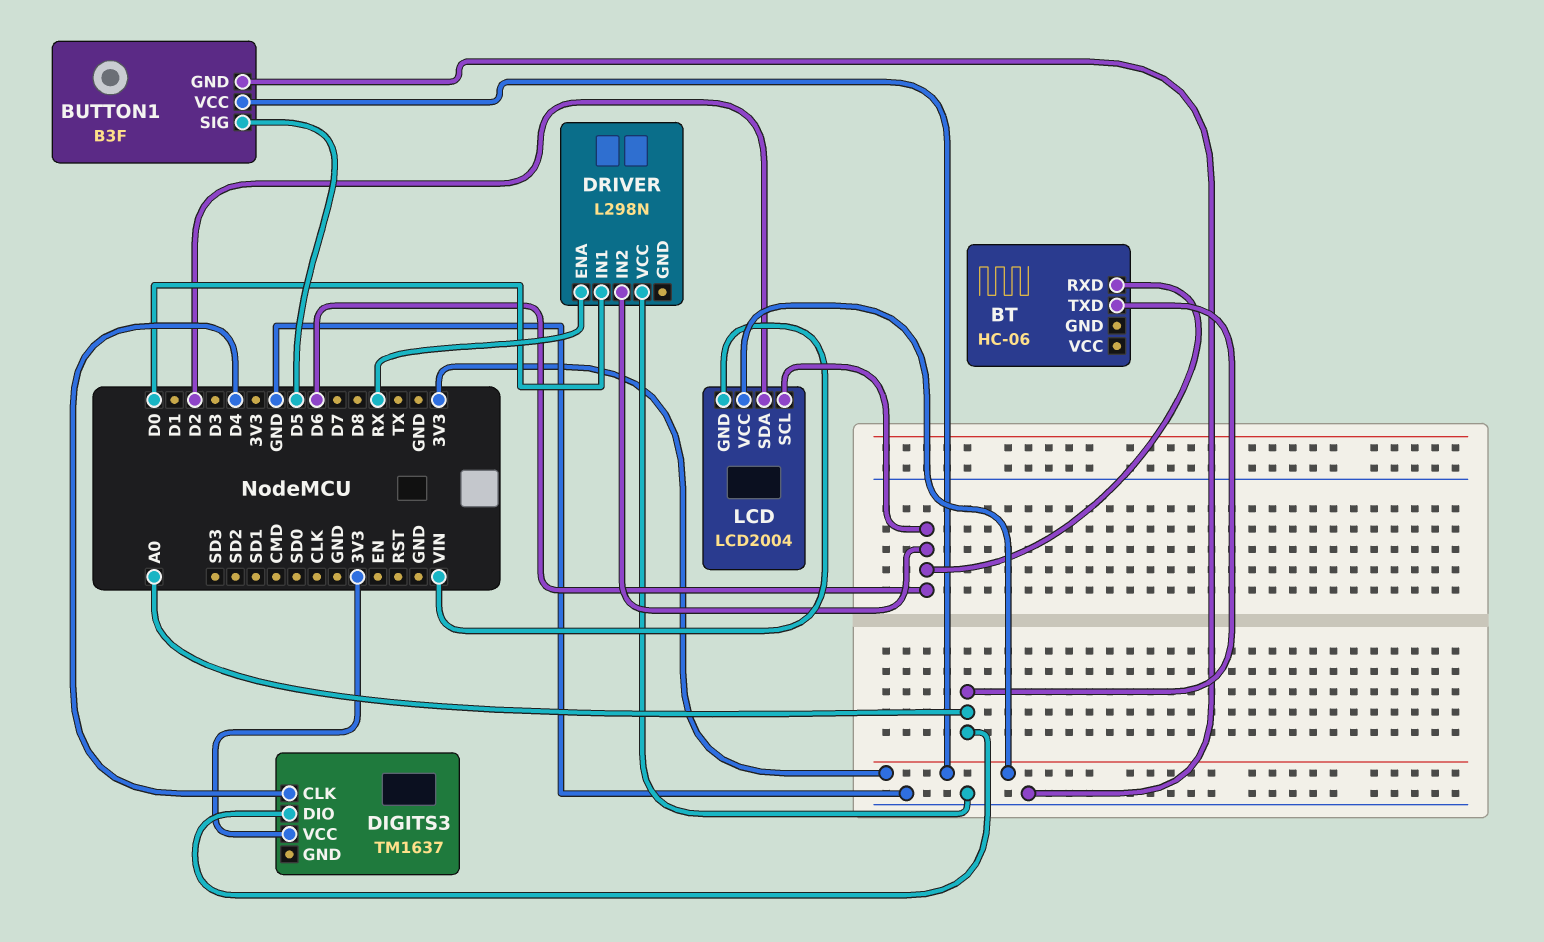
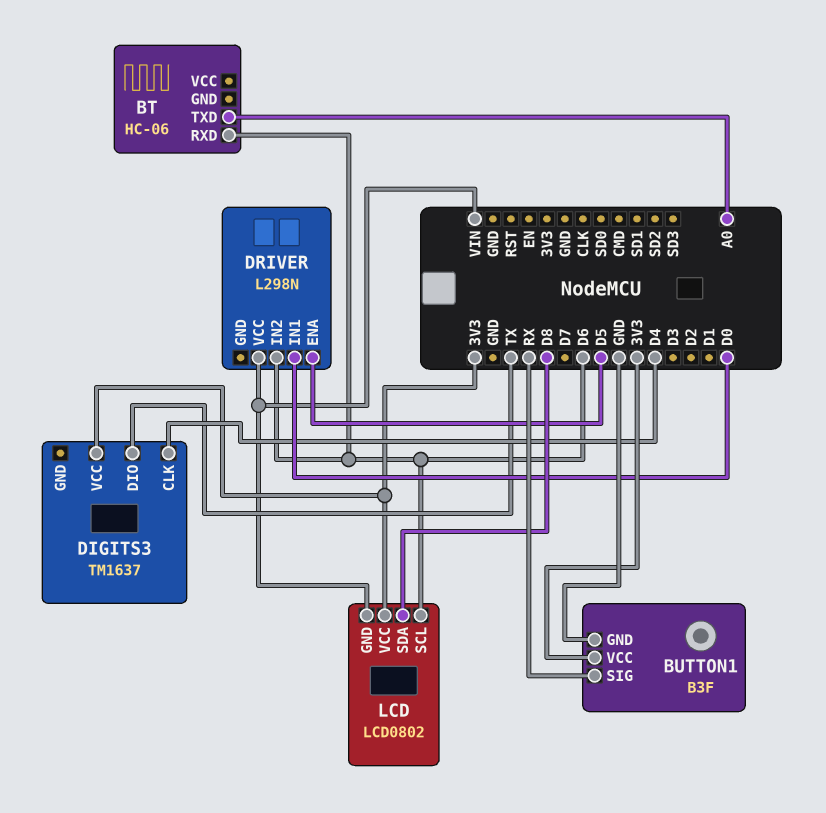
BUTTON1 pin SIG: D5 -> RX
DIGITS3 pin DIO: A0 -> TX
DRIVER pin ENA: RX -> D5
DRIVER pin VCC: GND -> VIN
LCD: LCD2004 -> LCD0802
LCD pin SDA: D2 -> D8

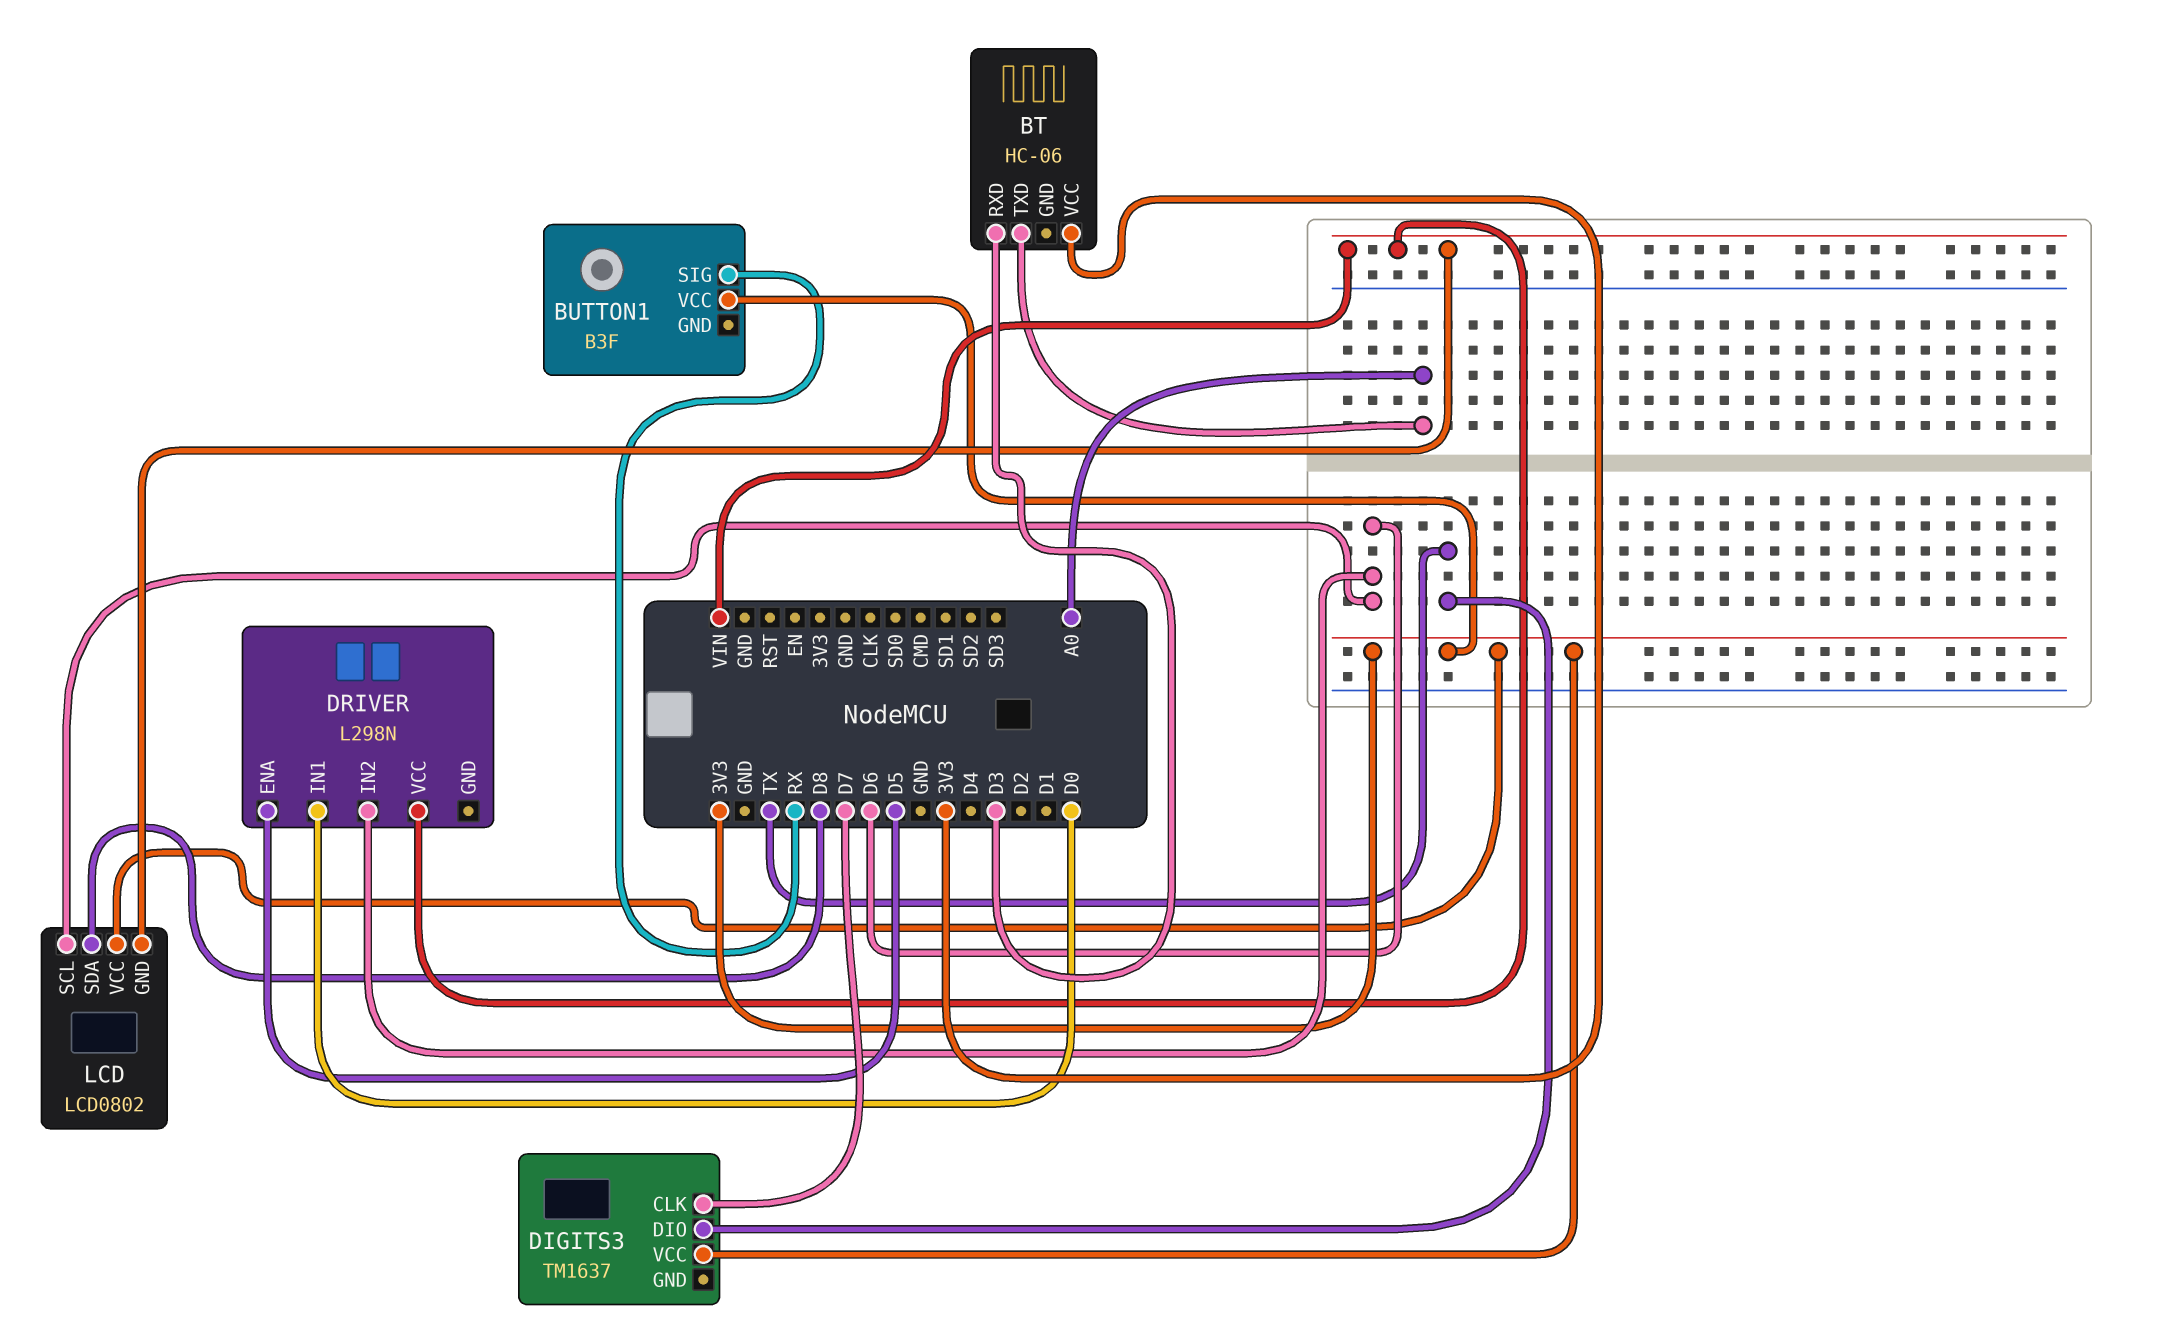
BT pin RXD: D6 -> D3
BT pin VCC: none -> 3V3
BUTTON1 pin GND: GND -> none
DIGITS3 pin CLK: D4 -> D7

